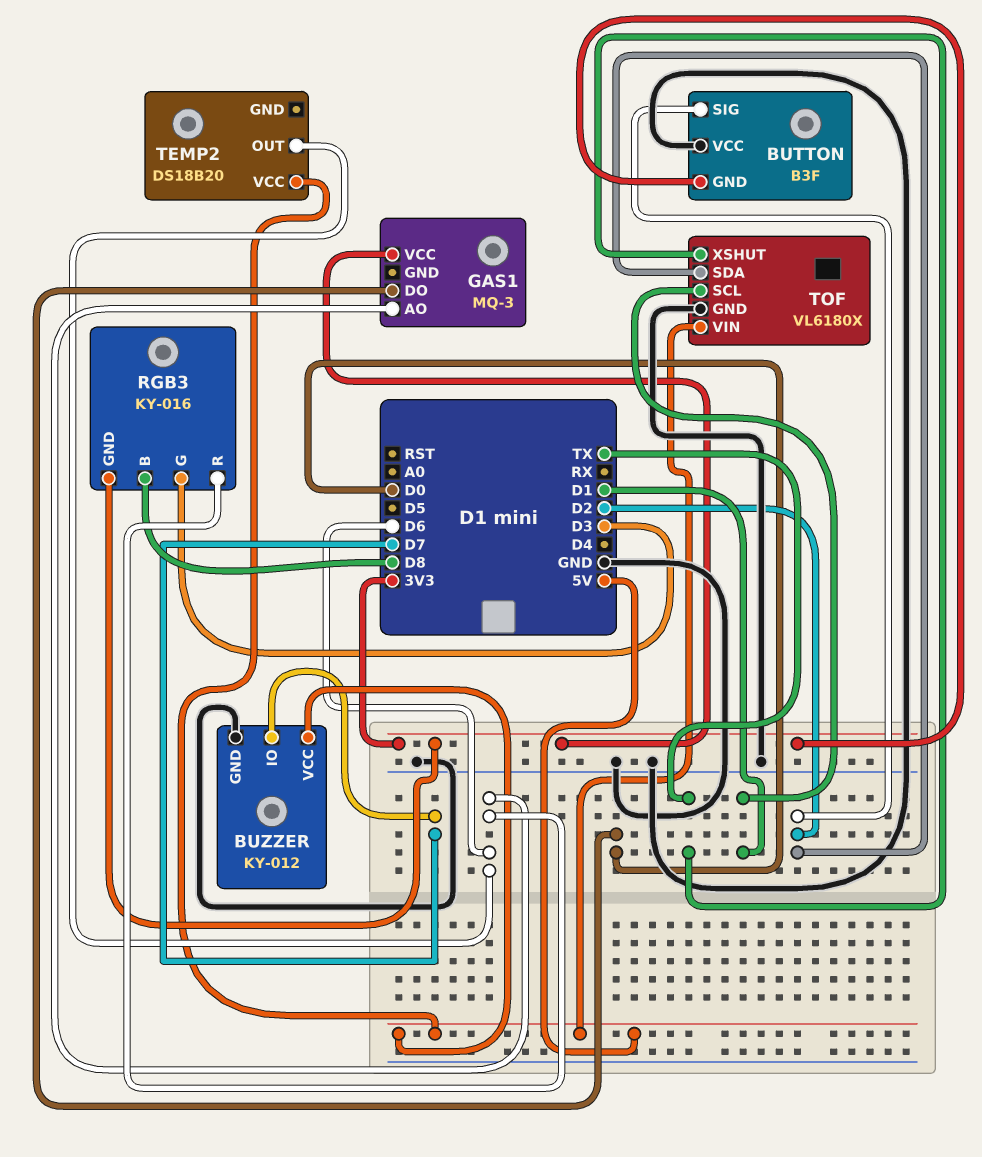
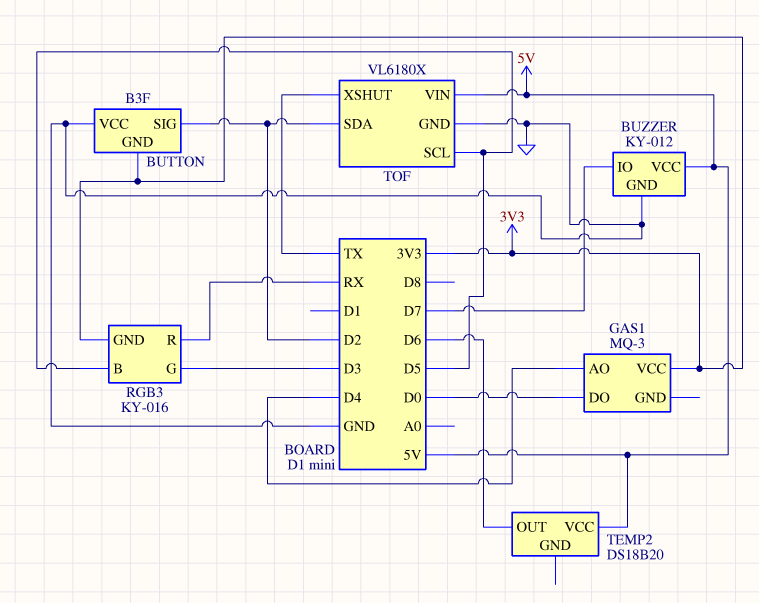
GAS1 pin AO: D6 -> D4
RGB3 pin B: D8 -> D5
RGB3 pin R: D6 -> RX
TOF pin SCL: D1 -> D5

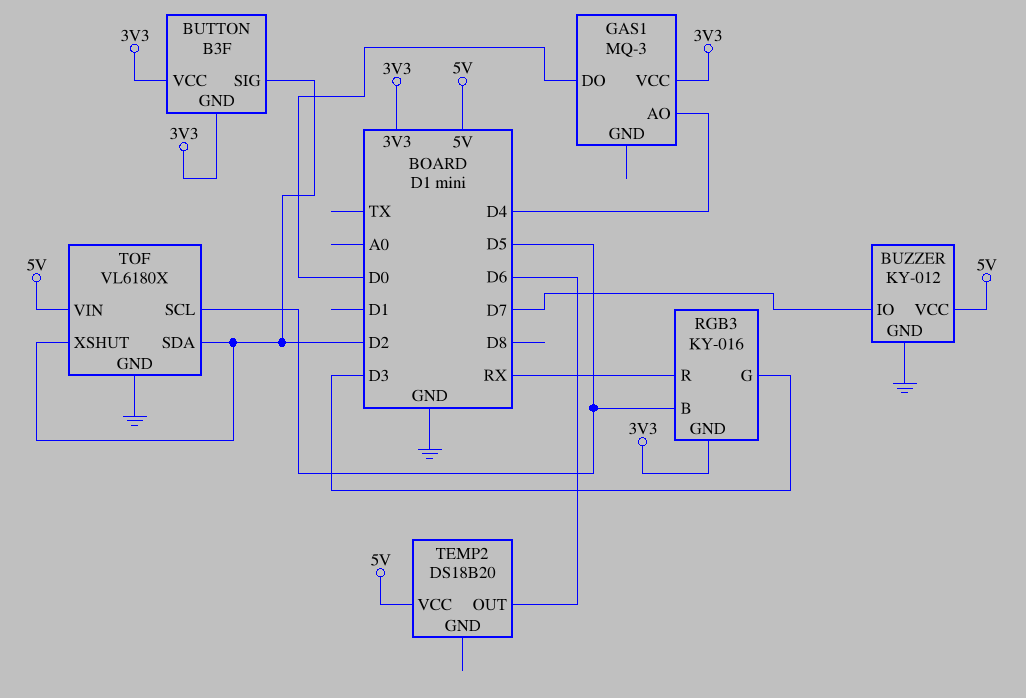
BUTTON pin VCC: GND -> 3V3
TOF pin XSHUT: TX -> D2

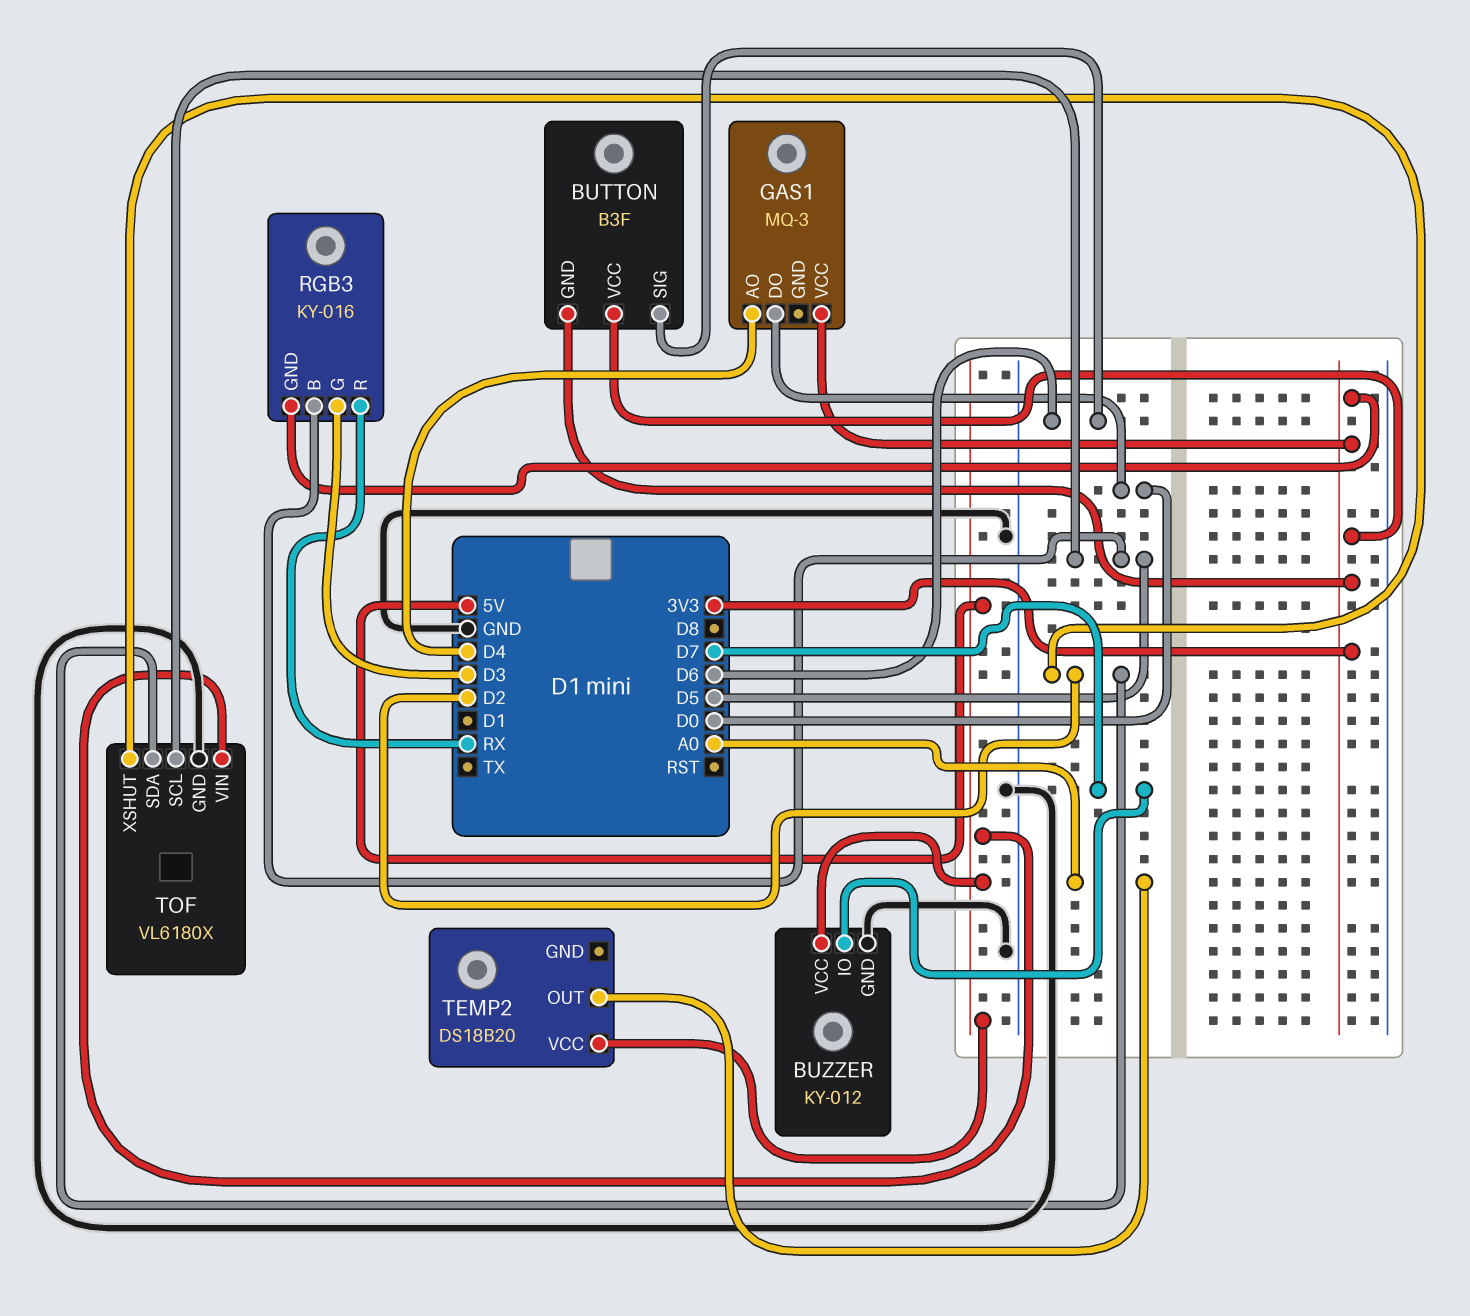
BUTTON pin SIG: D2 -> D6
TEMP2 pin OUT: D6 -> A0

